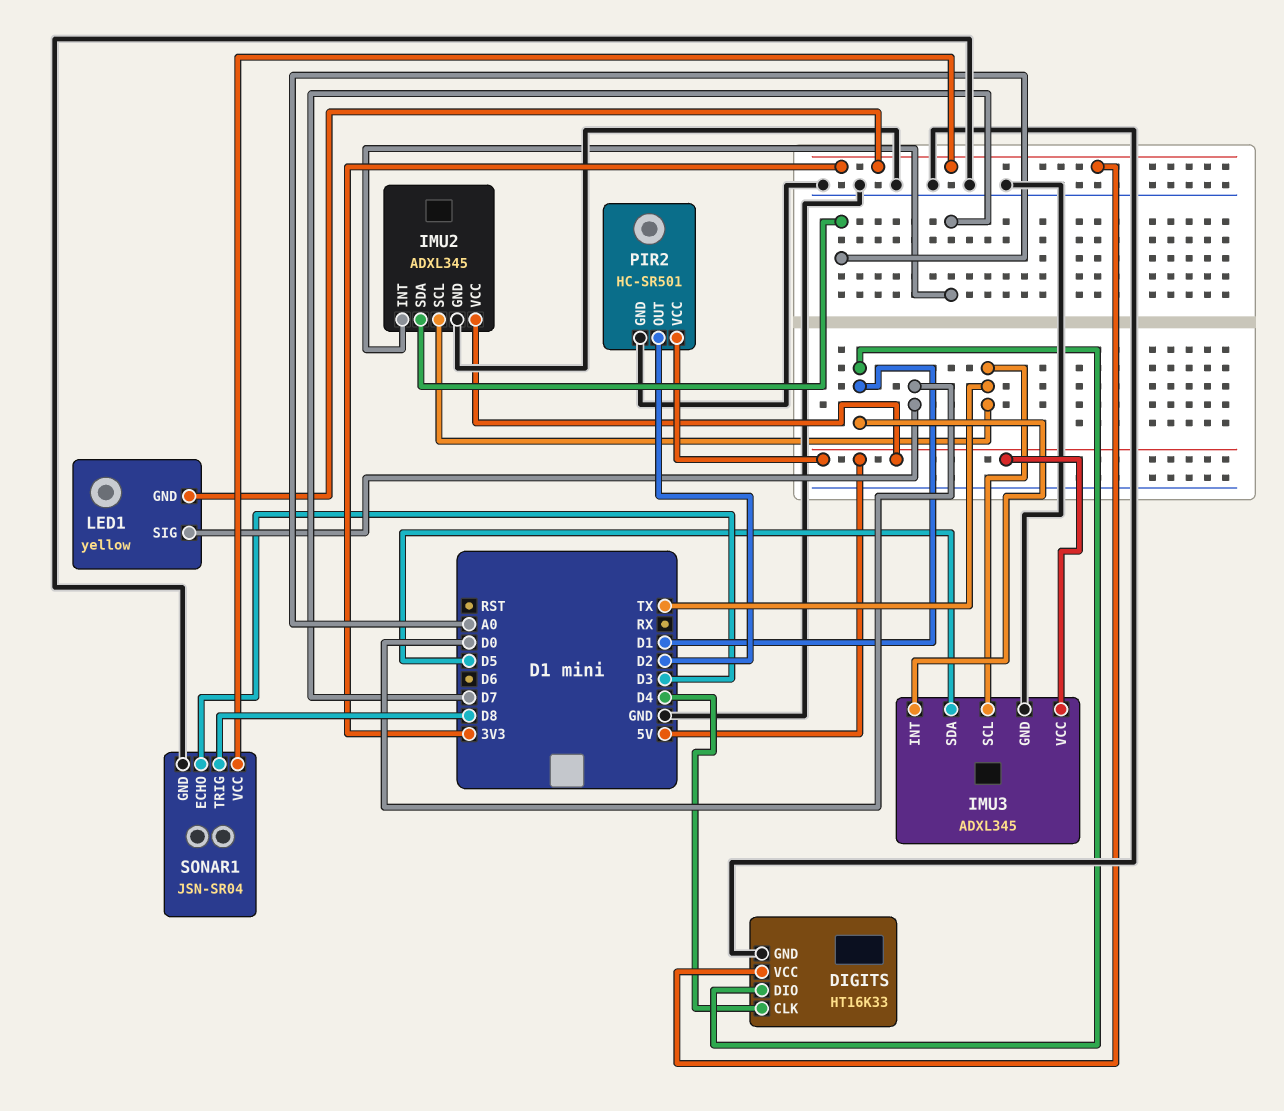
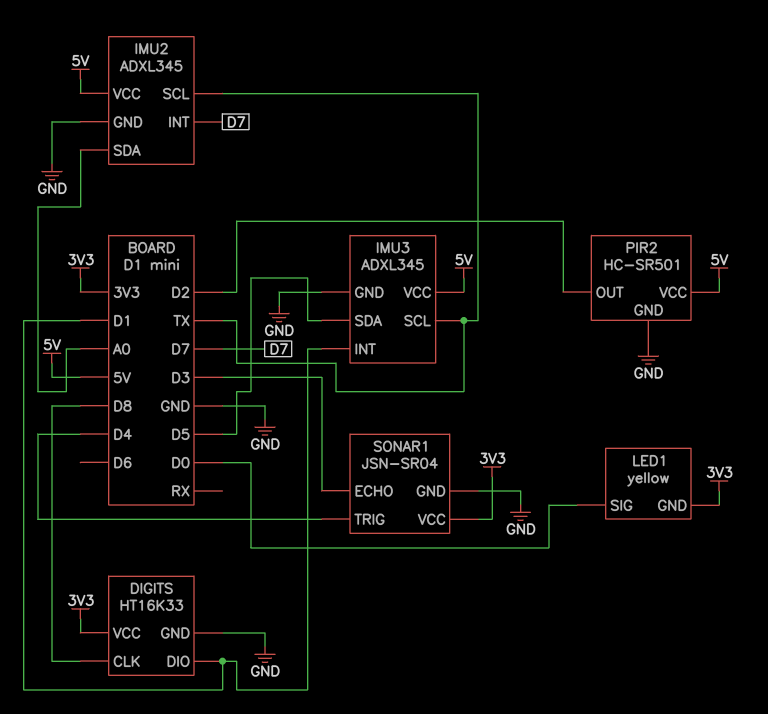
DIGITS pin CLK: D4 -> D8
SONAR1 pin TRIG: D8 -> D4

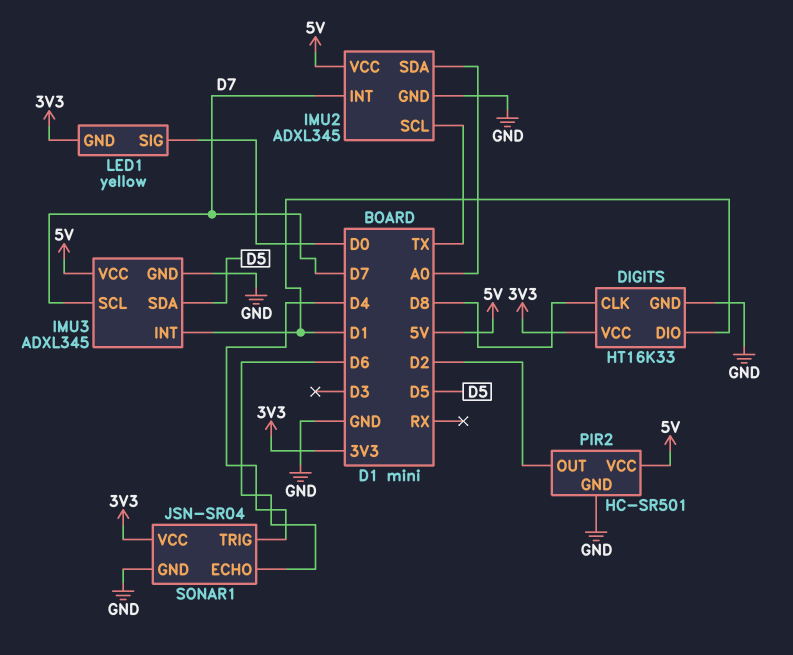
IMU3 pin SCL: TX -> D7
SONAR1 pin ECHO: D3 -> D6

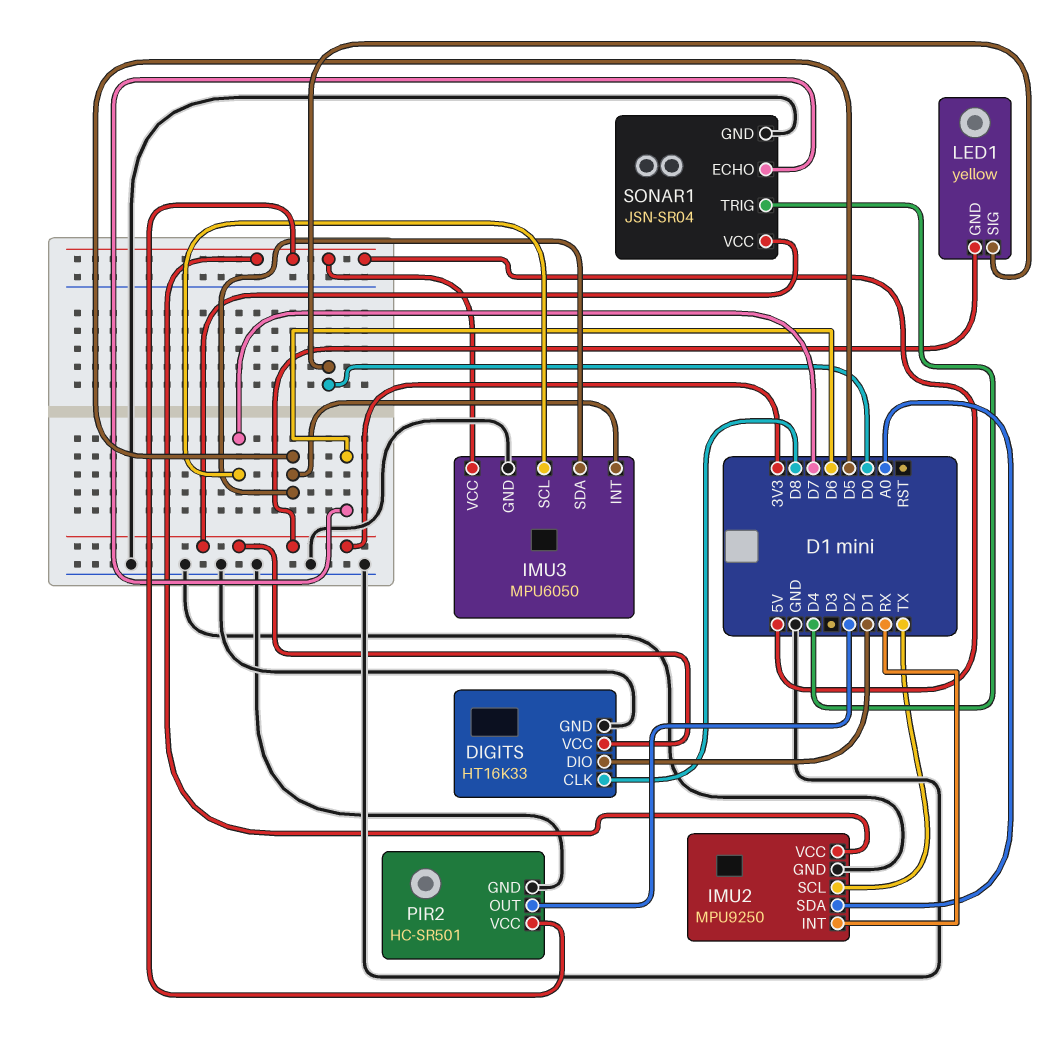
IMU2: ADXL345 -> MPU9250
IMU2 pin INT: D7 -> RX
IMU3: ADXL345 -> MPU6050
IMU3 pin INT: D1 -> D5

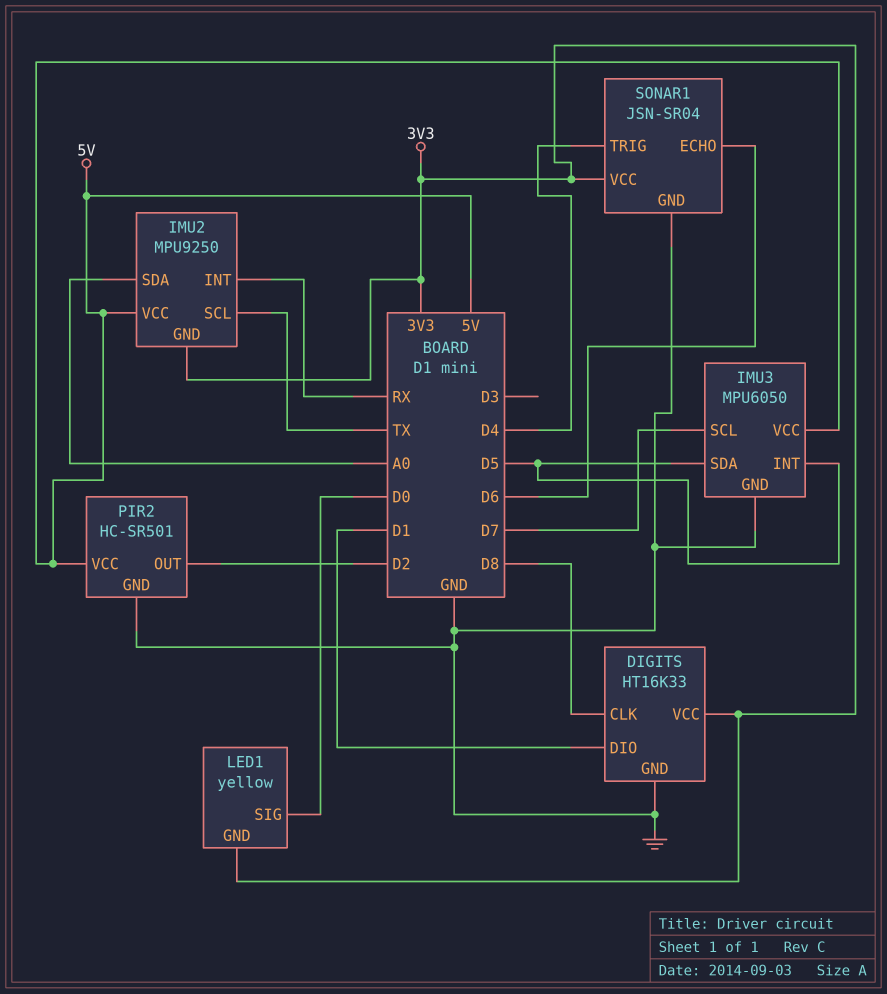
IMU2 pin GND: GND -> 3V3

